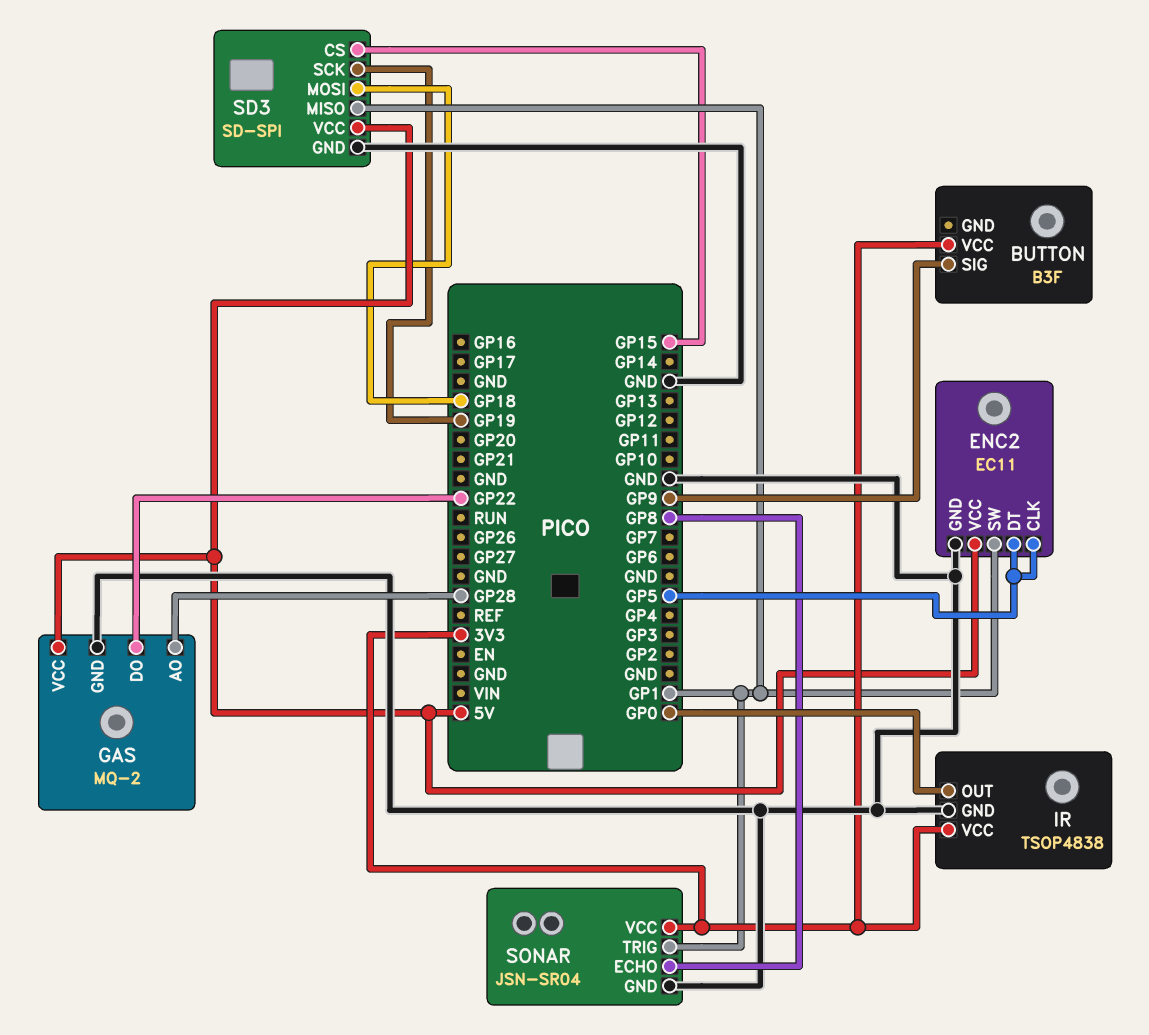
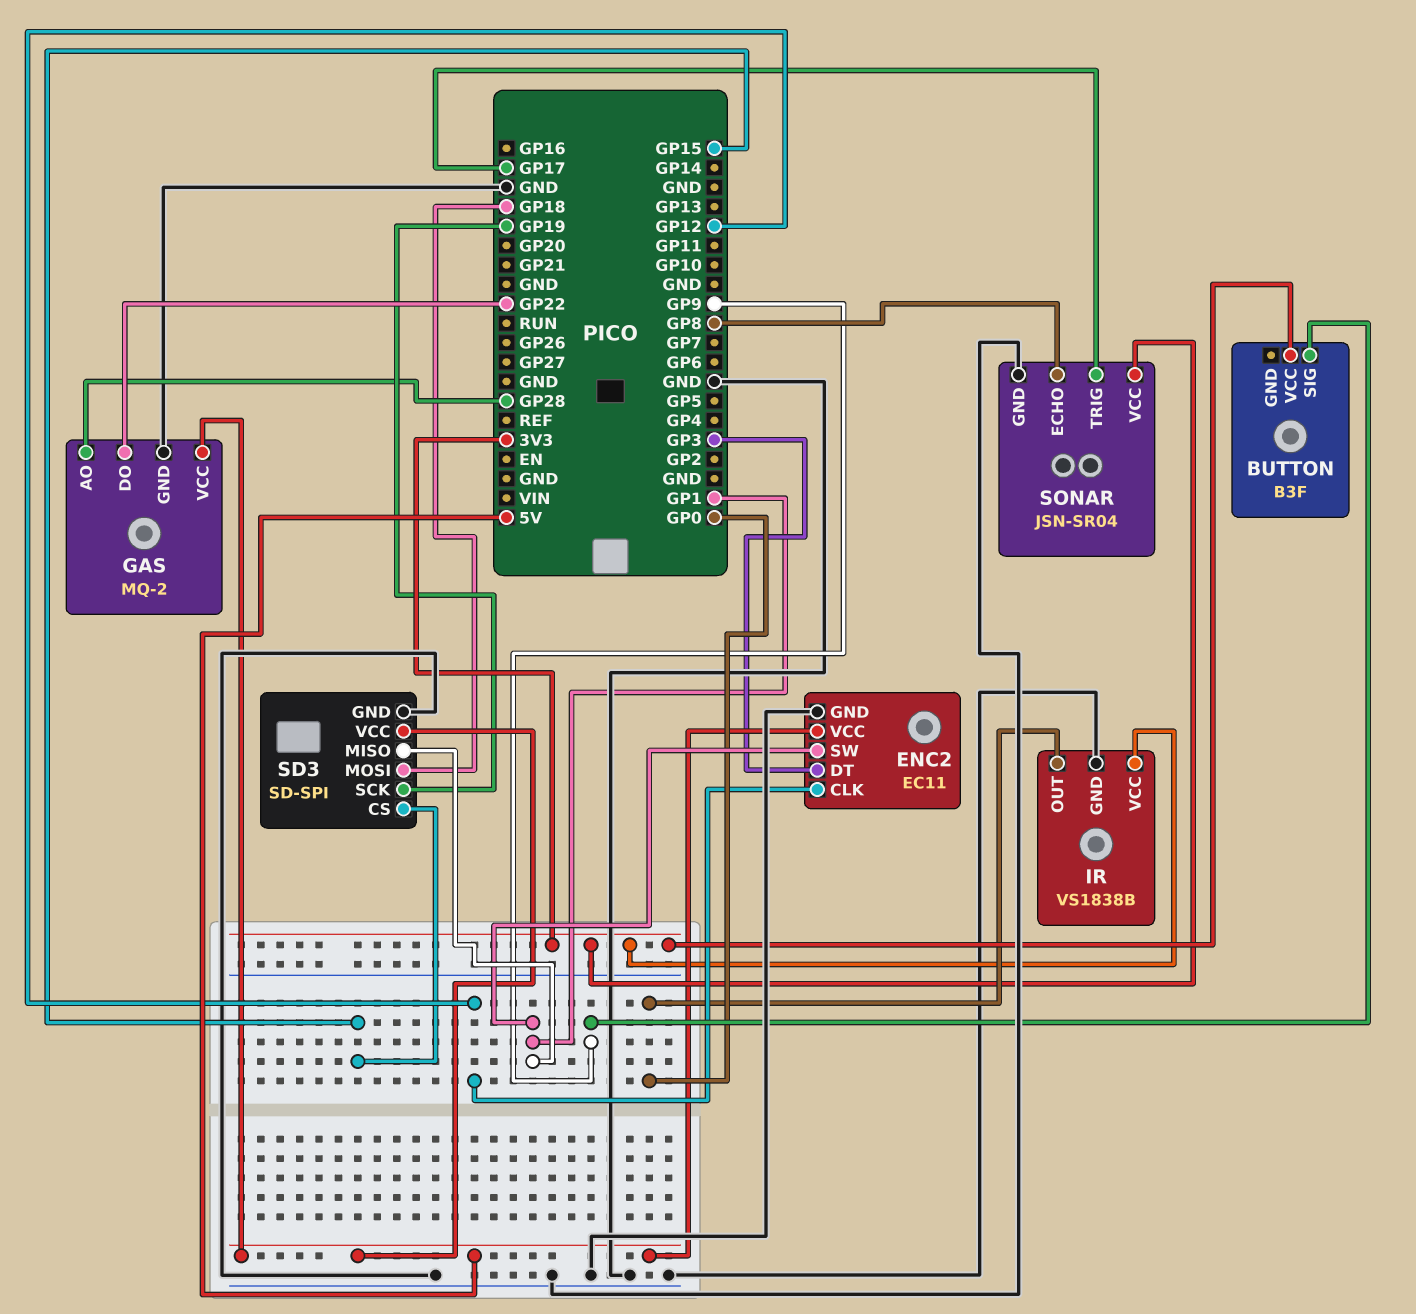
ENC2 pin CLK: GP5 -> GP12
ENC2 pin DT: GP5 -> GP3
IR: TSOP4838 -> VS1838B
SONAR pin TRIG: GP1 -> GP17

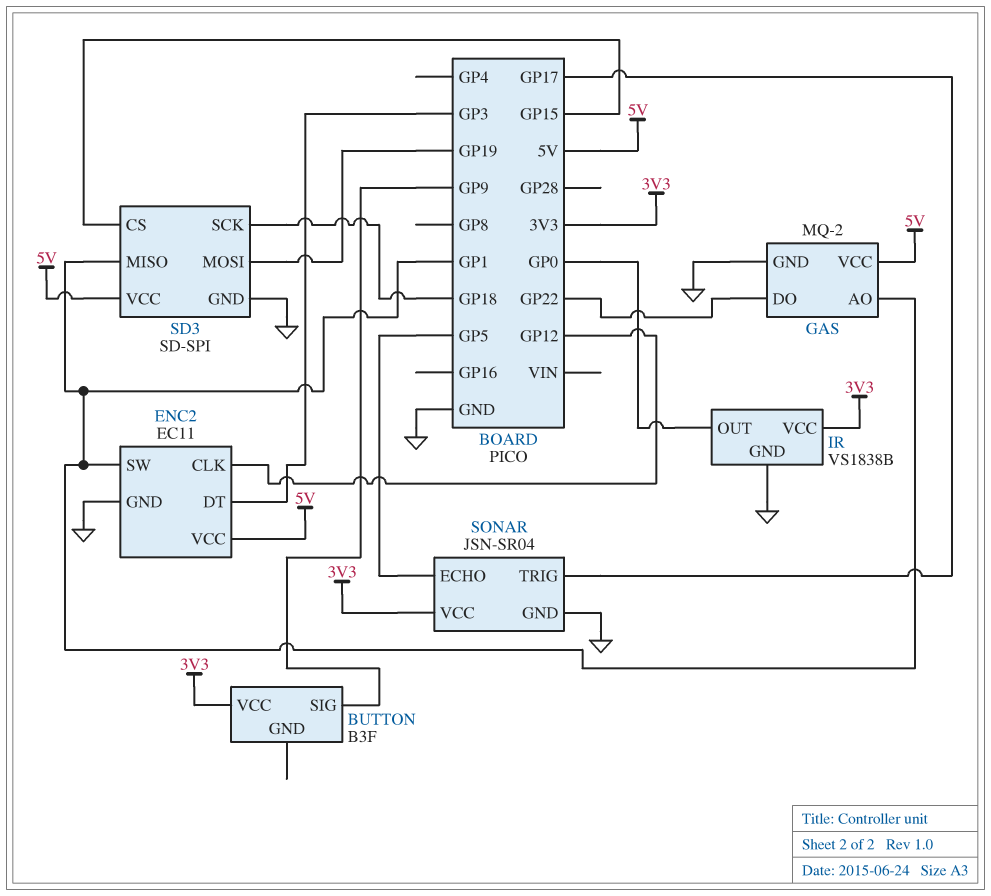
GAS pin AO: GP28 -> GP1
SD3 pin MOSI: GP18 -> GP19
SD3 pin SCK: GP19 -> GP18
SONAR pin ECHO: GP8 -> GP5

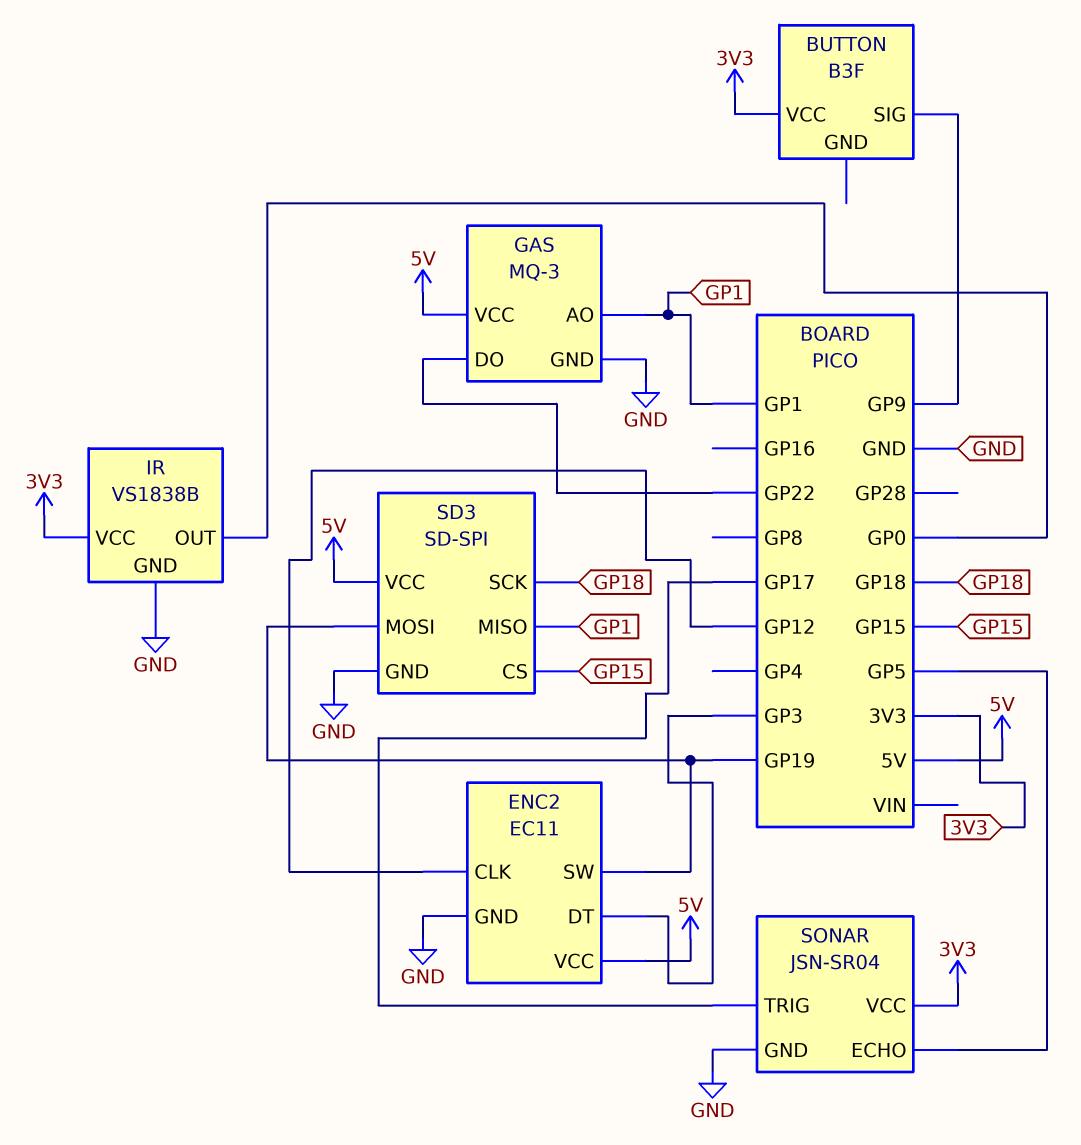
ENC2 pin SW: GP1 -> GP19
GAS: MQ-2 -> MQ-3

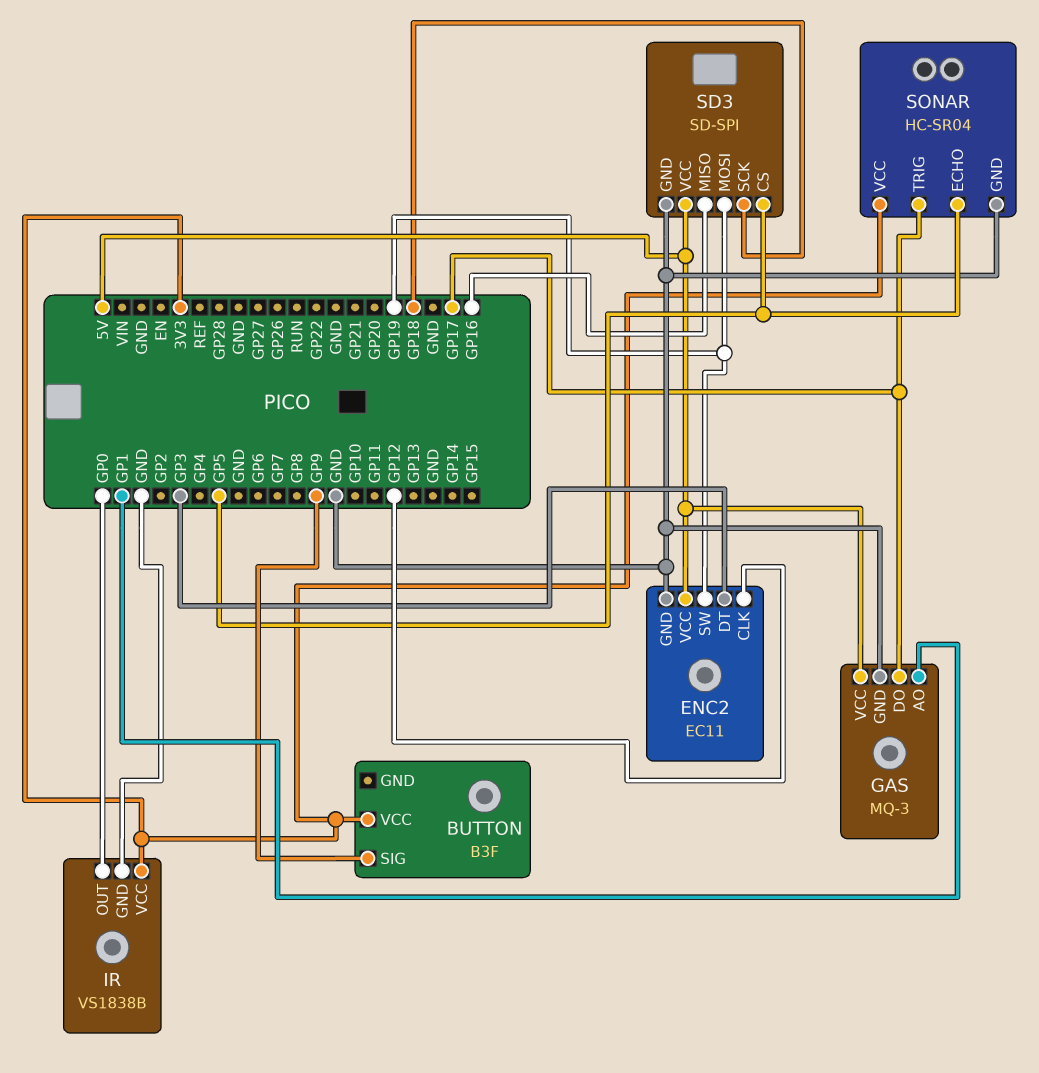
GAS pin DO: GP22 -> GP17
SD3 pin CS: GP15 -> GP5
SD3 pin MISO: GP1 -> GP16
SONAR: JSN-SR04 -> HC-SR04

